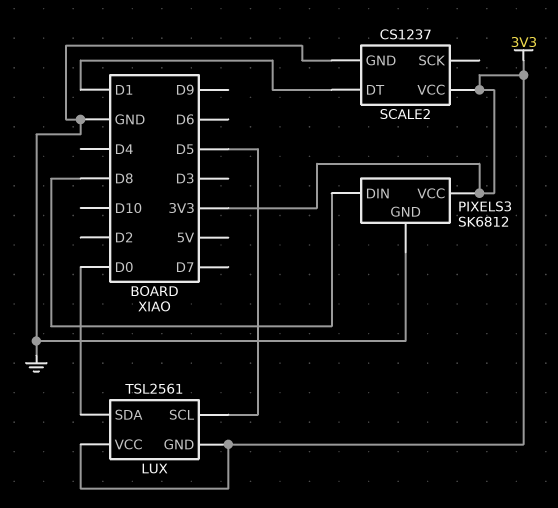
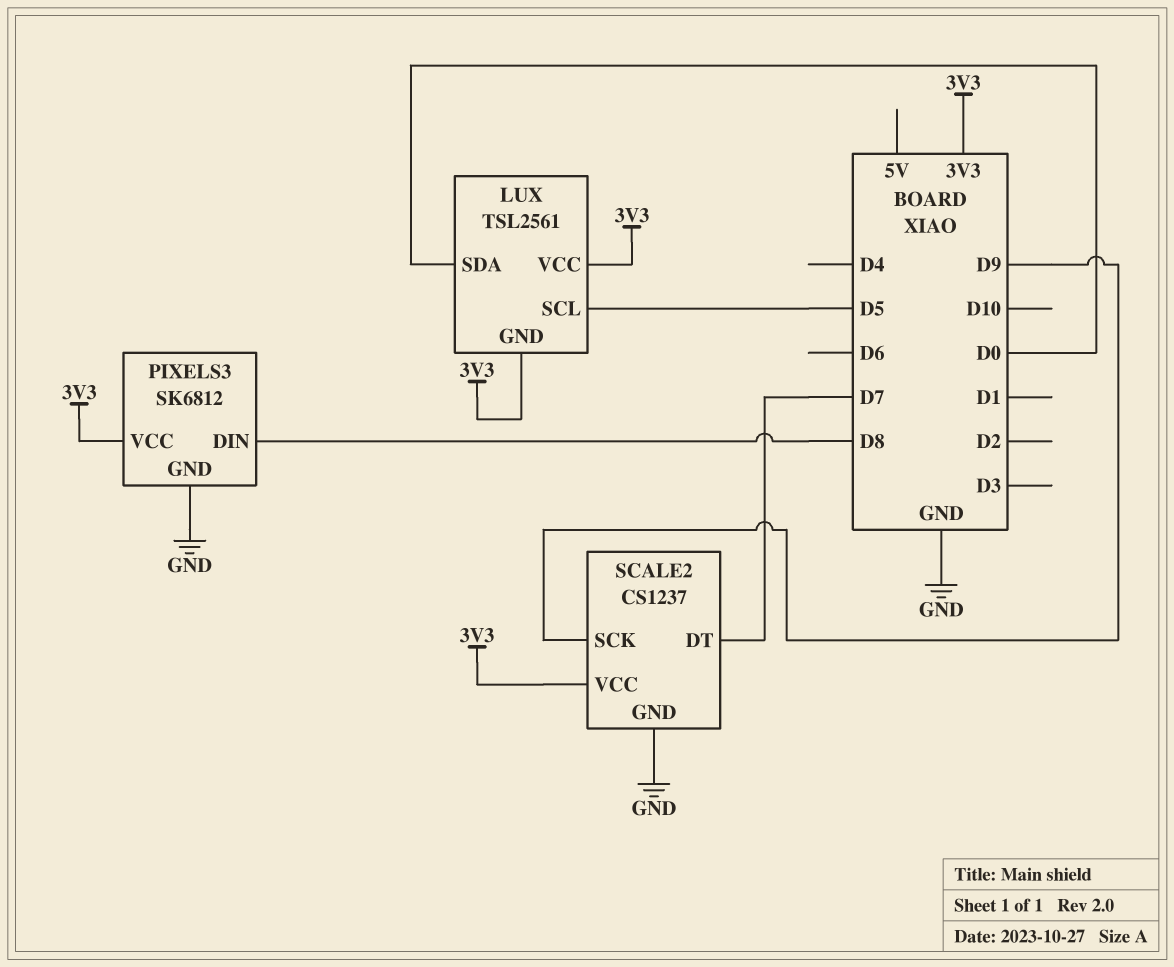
SCALE2 pin DT: D1 -> D7
SCALE2 pin SCK: none -> D9

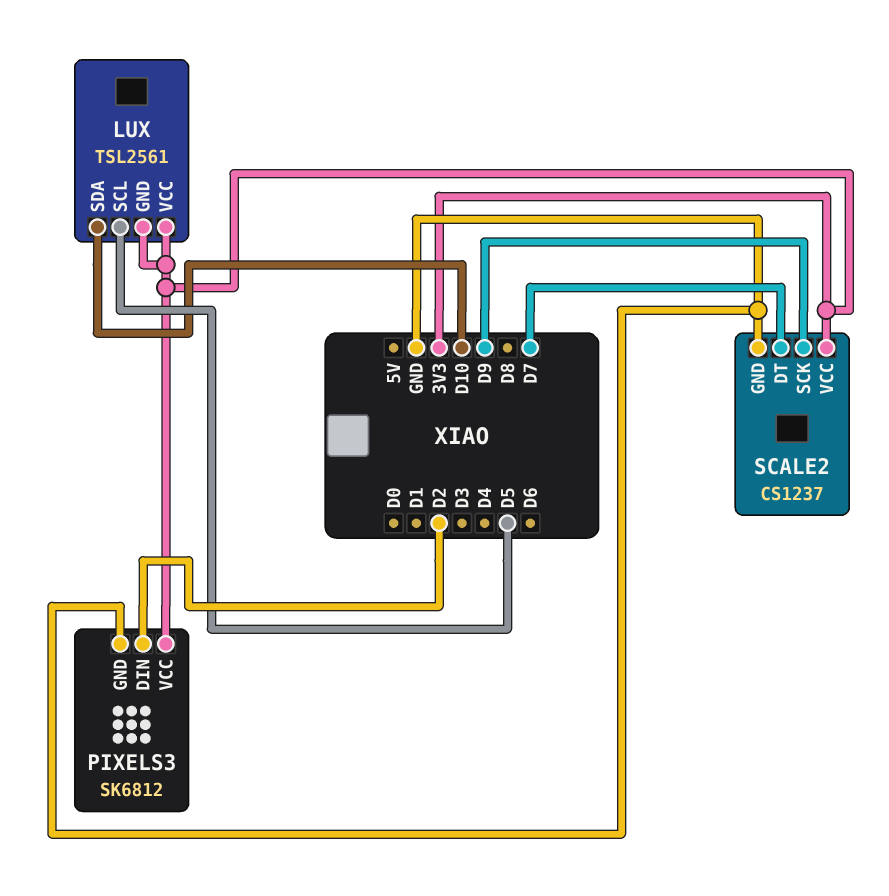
LUX pin SDA: D0 -> D10
PIXELS3 pin DIN: D8 -> D2

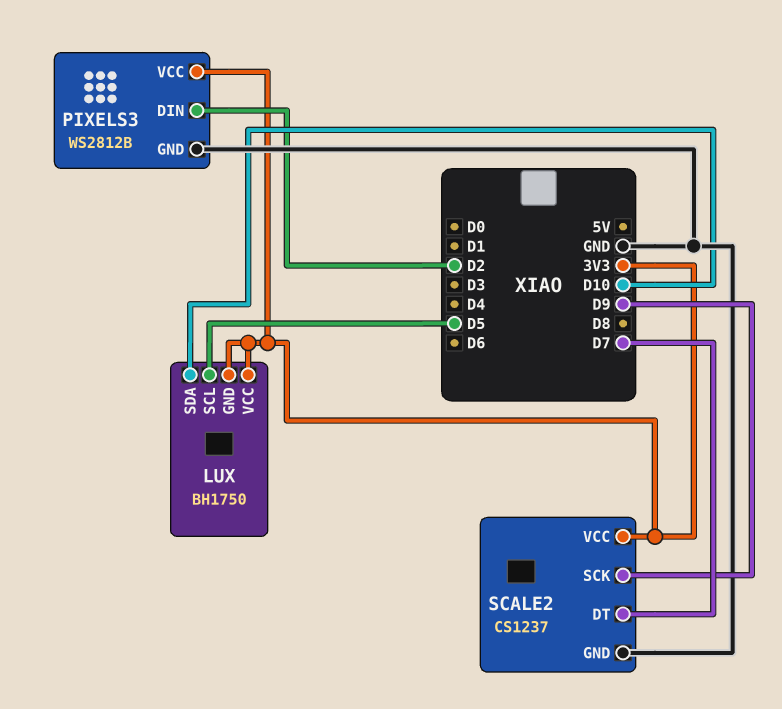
LUX: TSL2561 -> BH1750
PIXELS3: SK6812 -> WS2812B

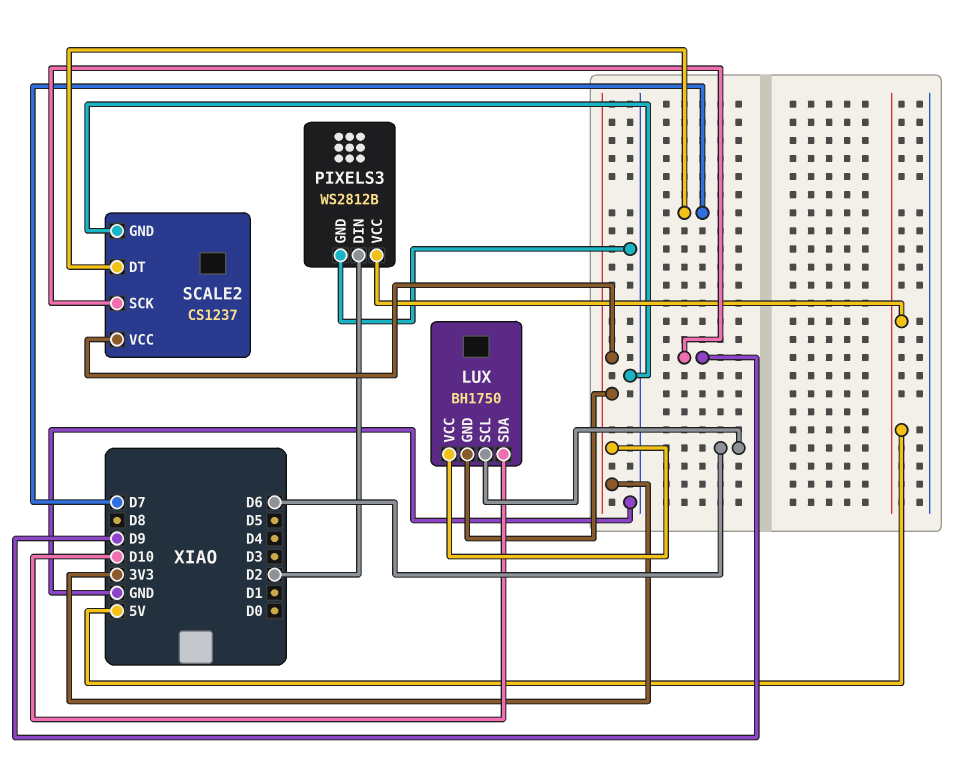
LUX pin SCL: D5 -> D6
PIXELS3 pin VCC: 3V3 -> 5V

